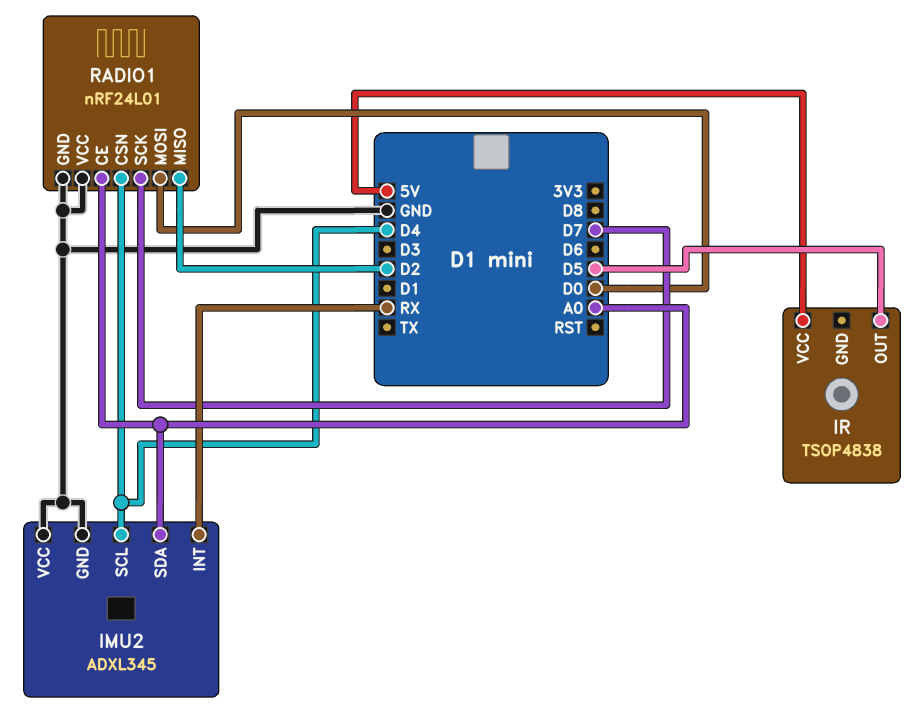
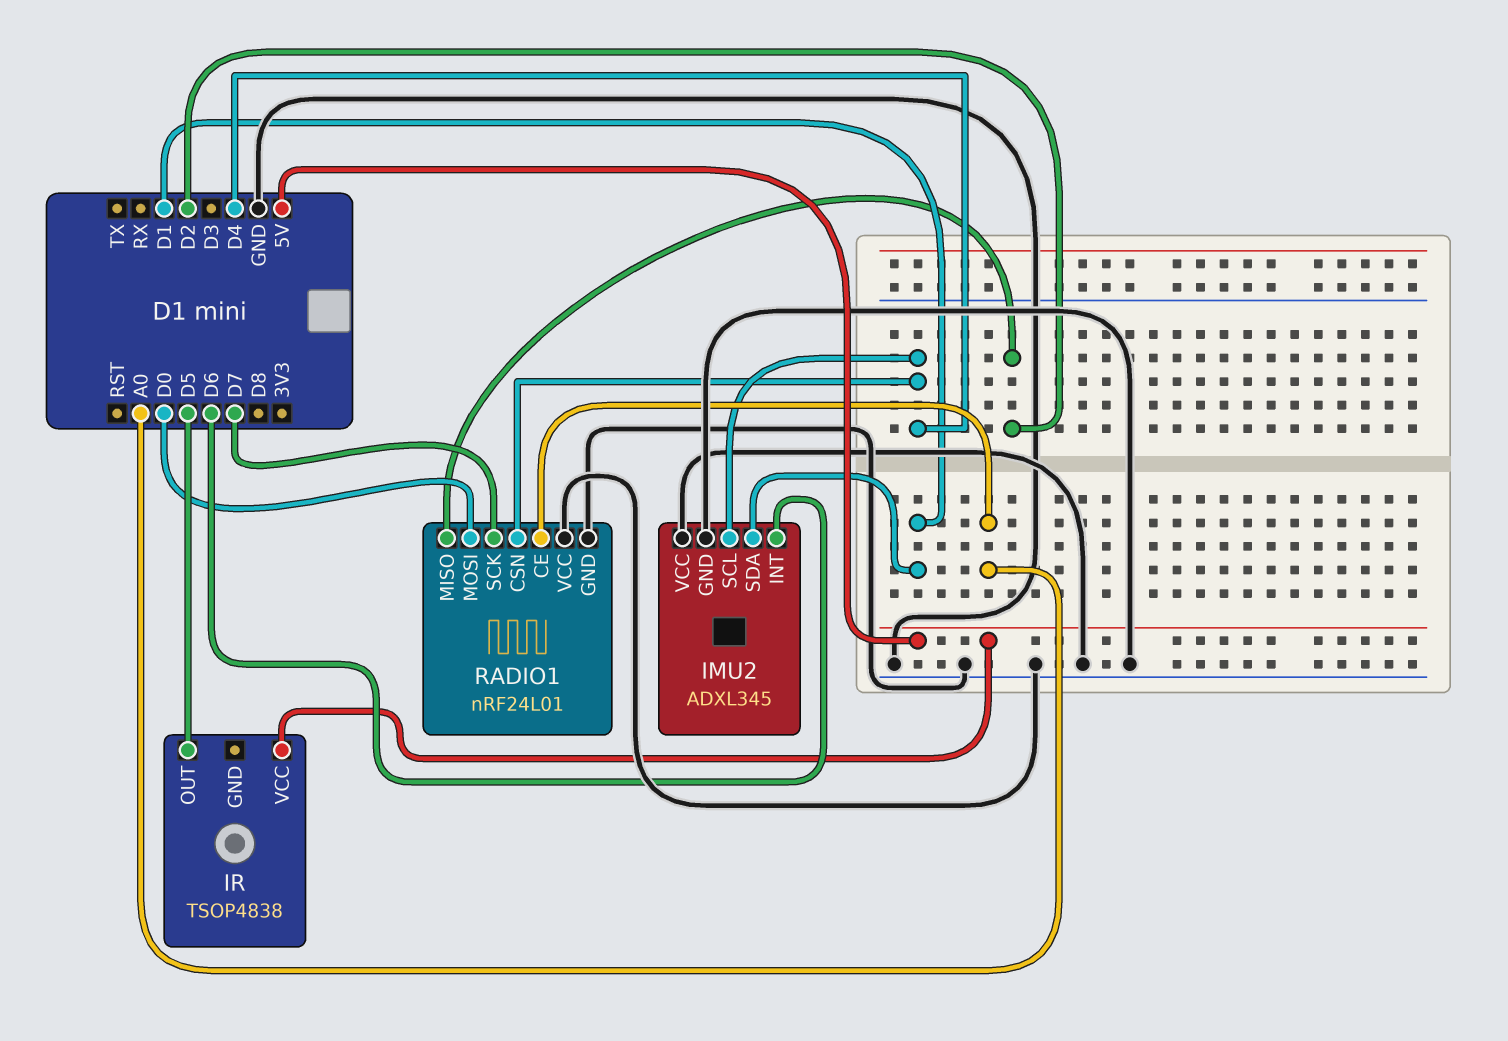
IMU2 pin INT: RX -> D6
IMU2 pin SDA: A0 -> D1

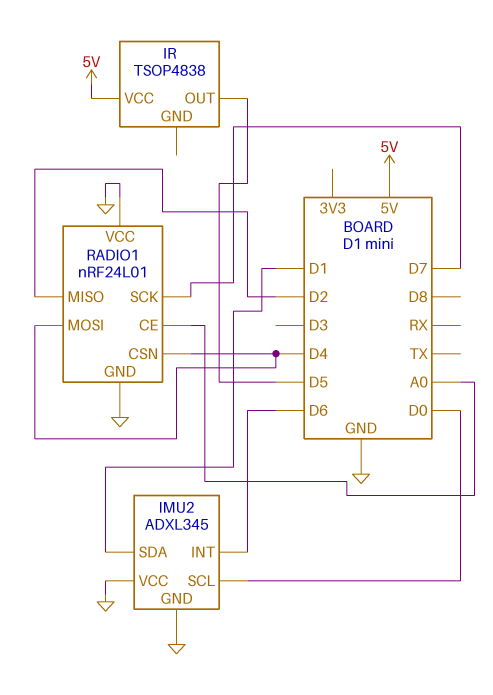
IMU2 pin SCL: D4 -> D0
RADIO1 pin MOSI: D0 -> D4

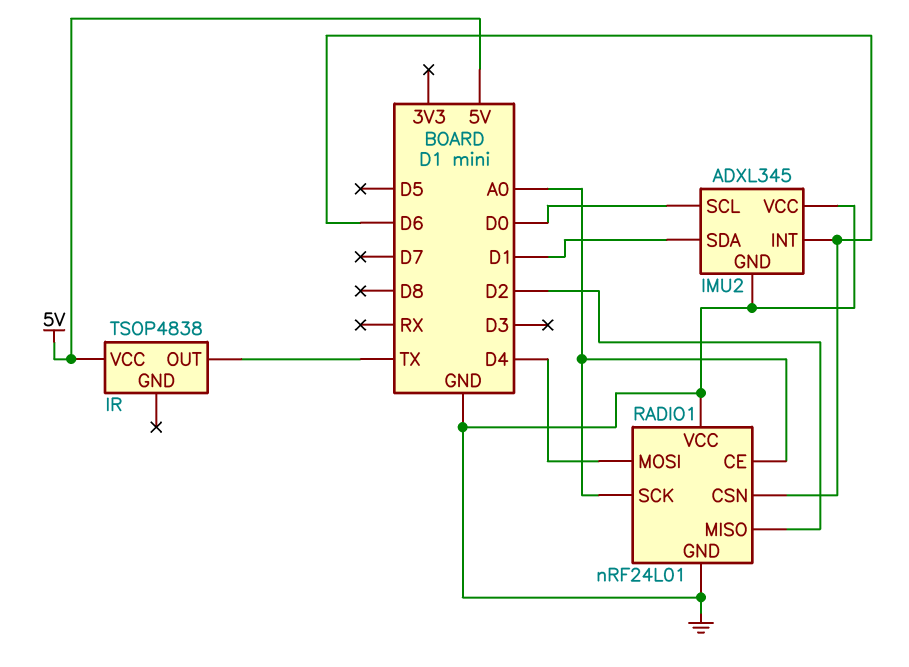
IR pin OUT: D5 -> TX
RADIO1 pin CSN: D4 -> D6
RADIO1 pin SCK: D7 -> A0

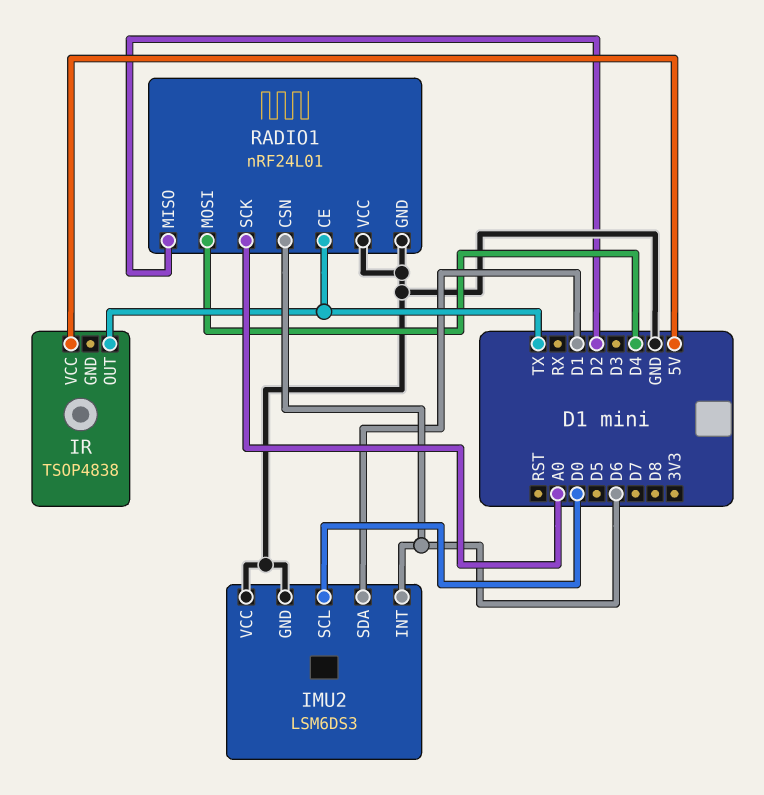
IMU2: ADXL345 -> LSM6DS3
RADIO1 pin CE: A0 -> TX

